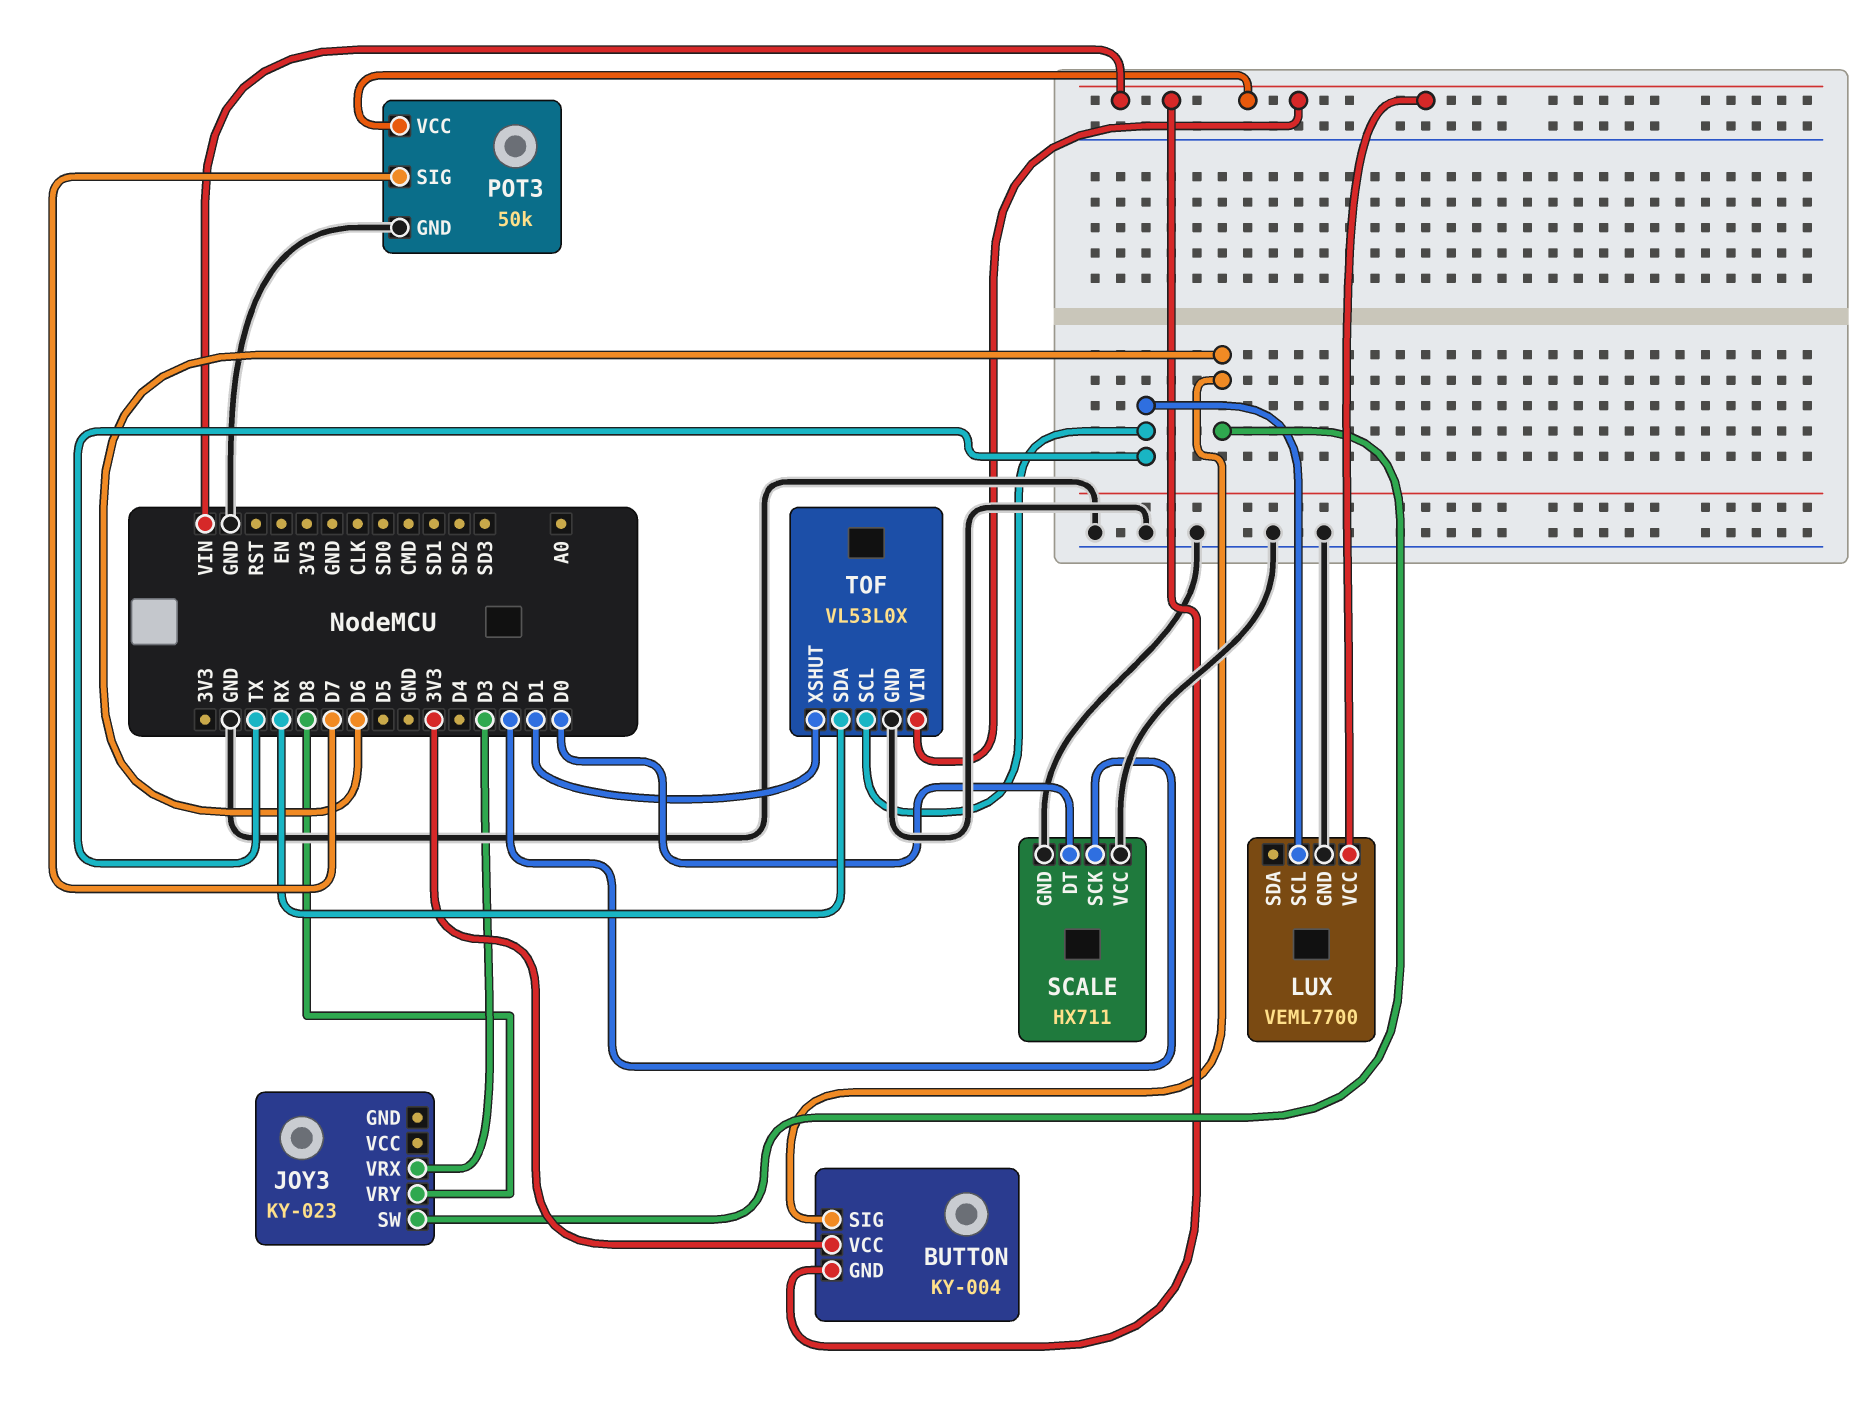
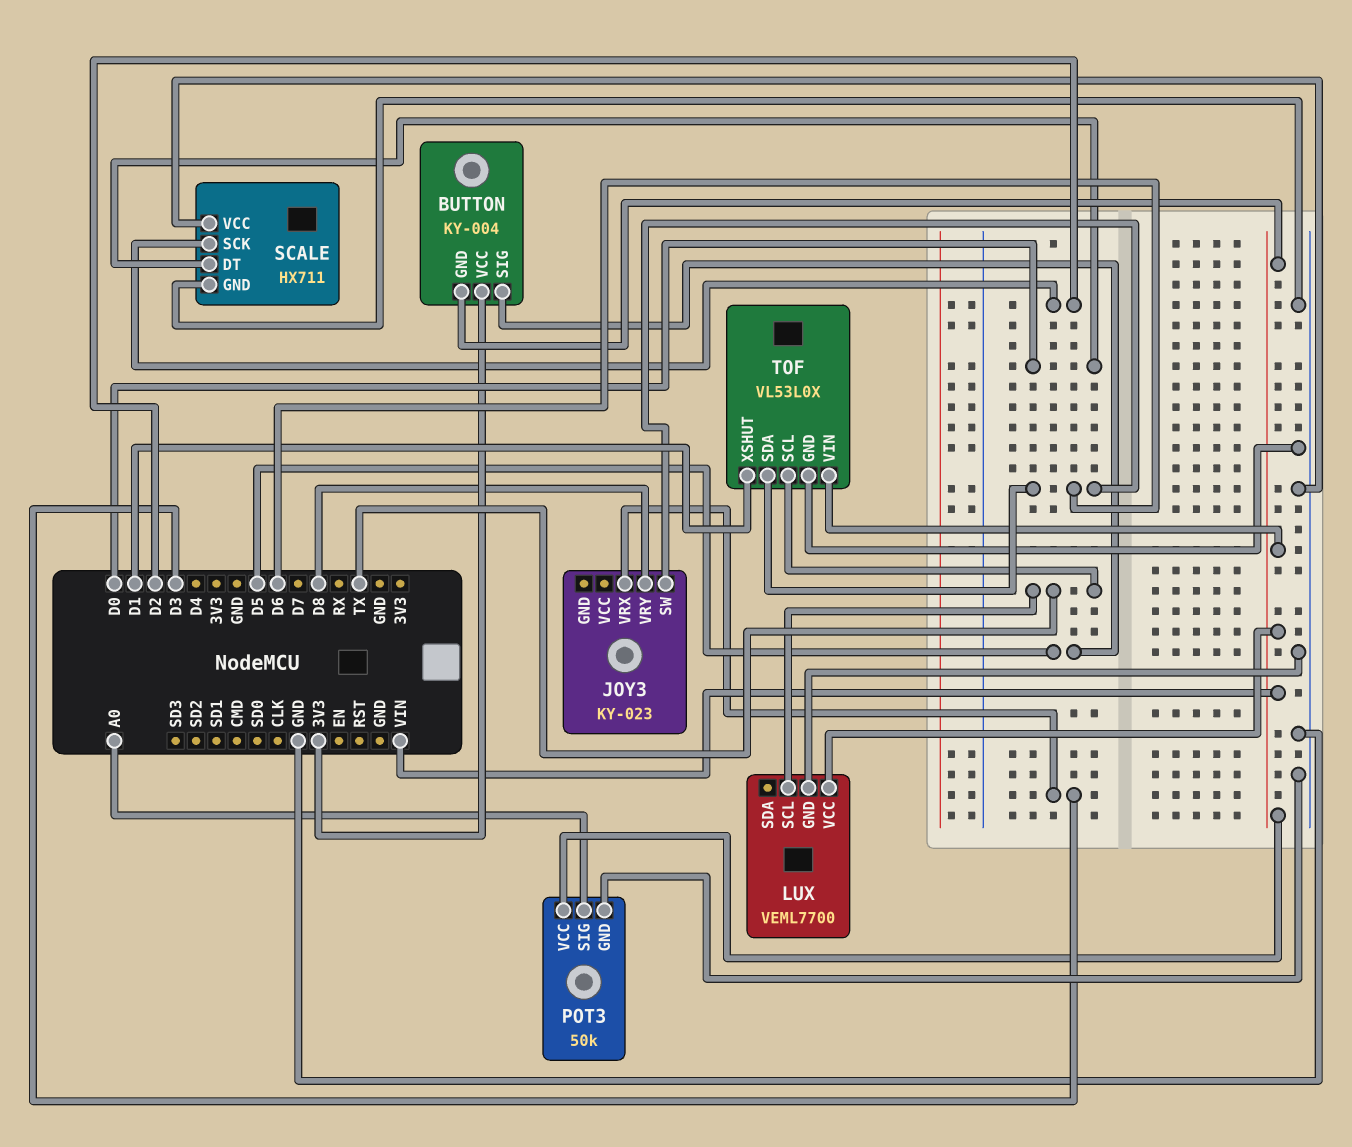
BUTTON pin SIG: D6 -> D5
POT3 pin SIG: D7 -> A0
TOF pin SDA: RX -> D6

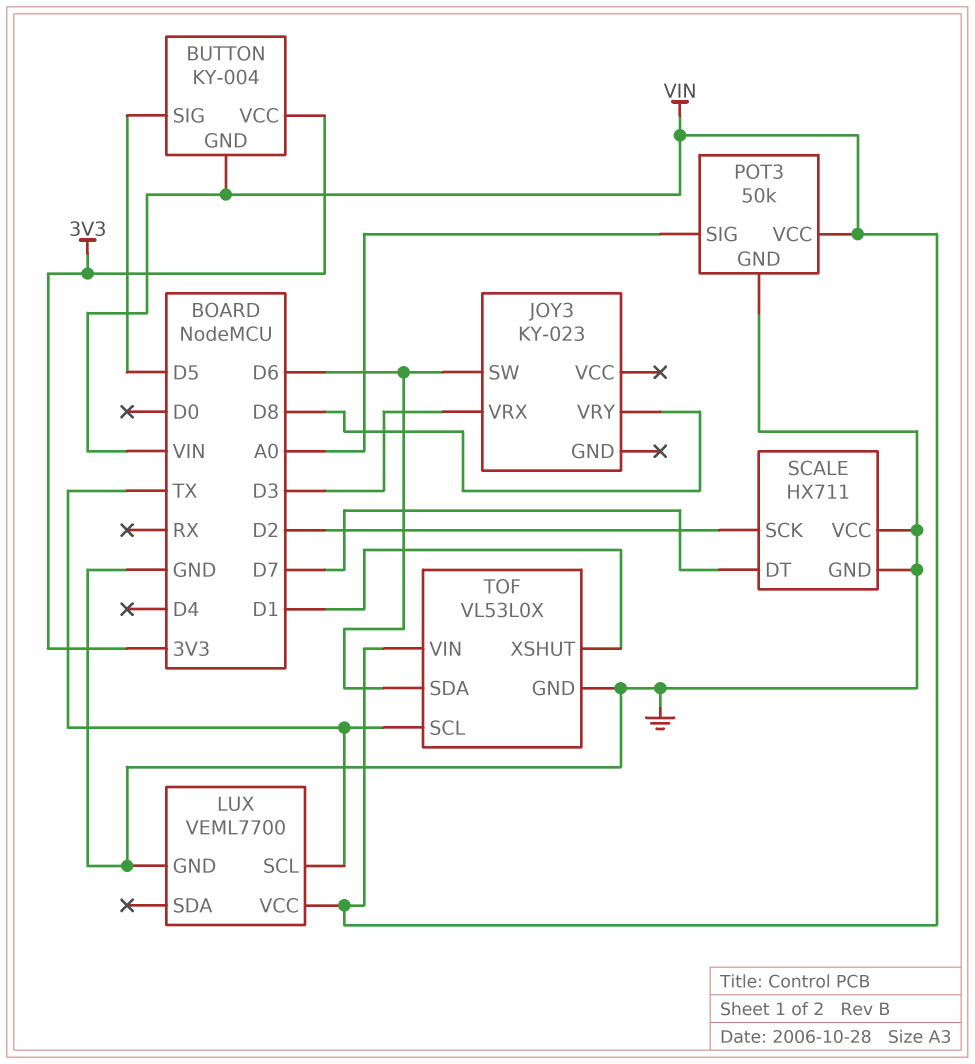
SCALE pin DT: D0 -> D7

